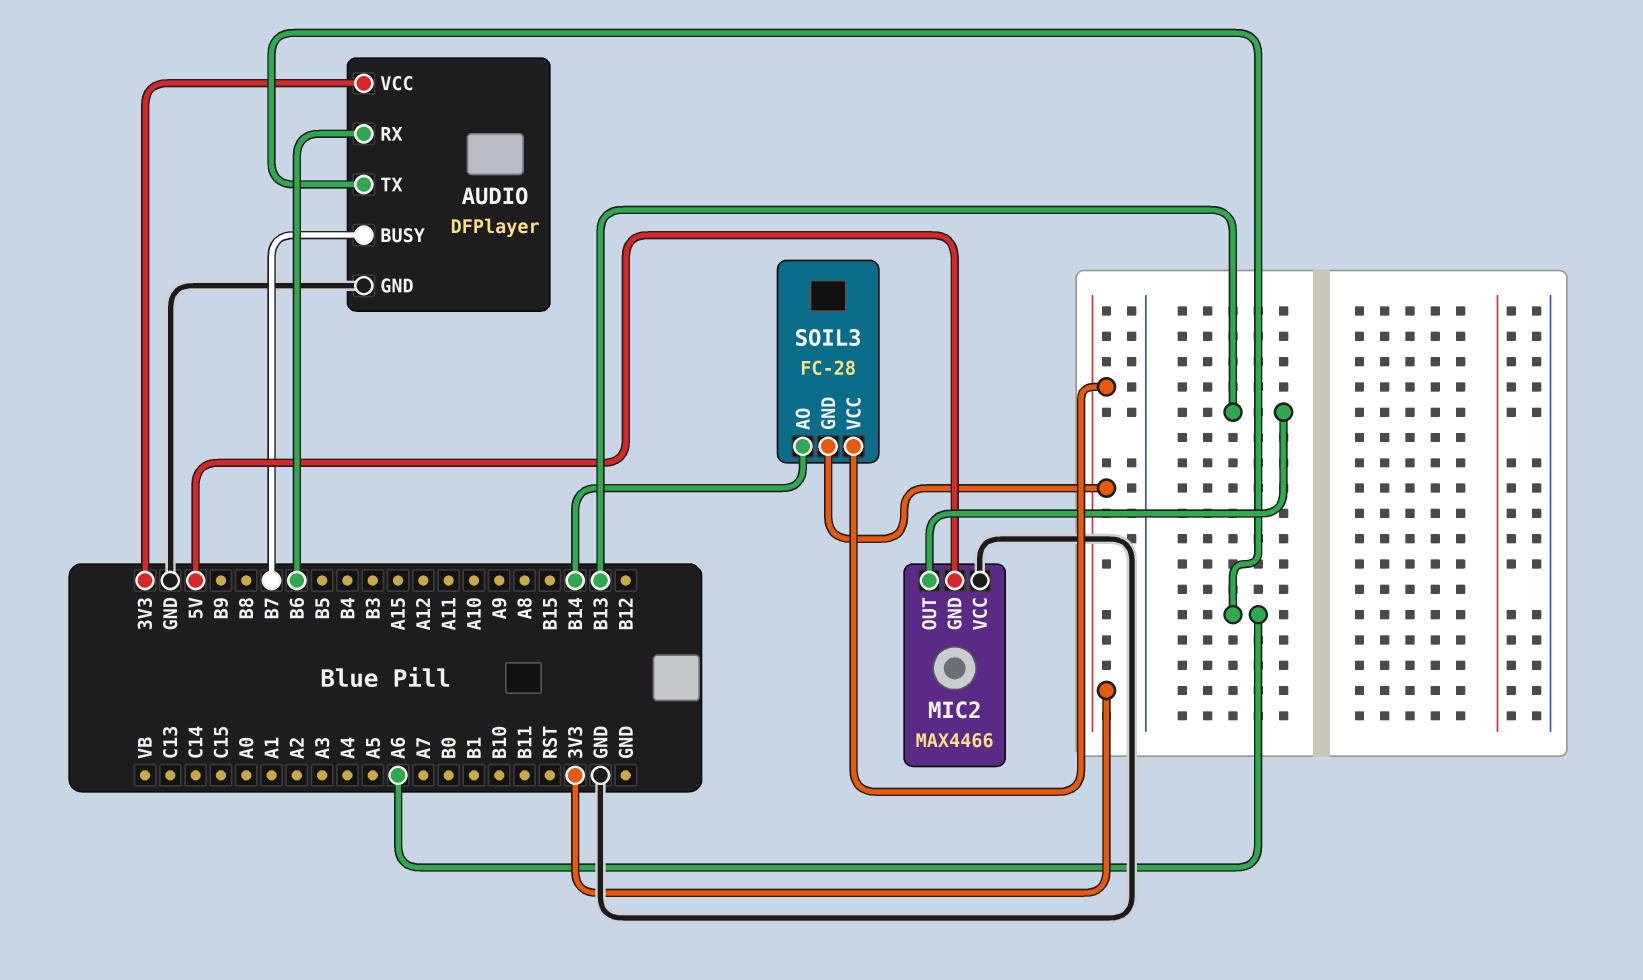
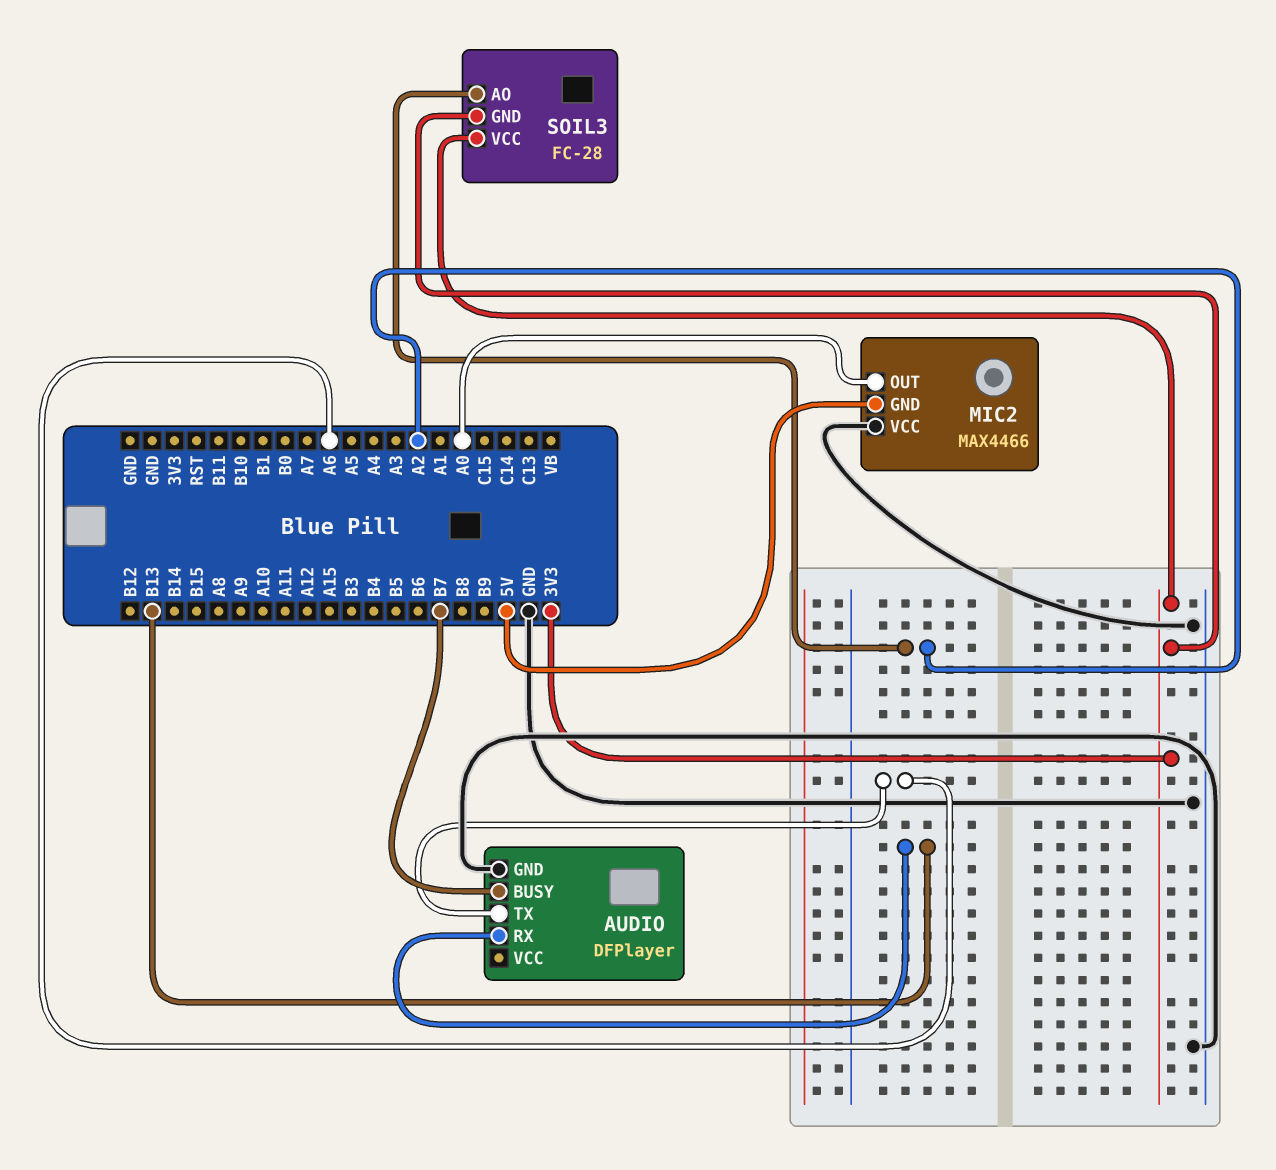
AUDIO pin RX: B6 -> B13
AUDIO pin VCC: 3V3 -> none
MIC2 pin OUT: B13 -> A0
SOIL3 pin AO: B14 -> A2

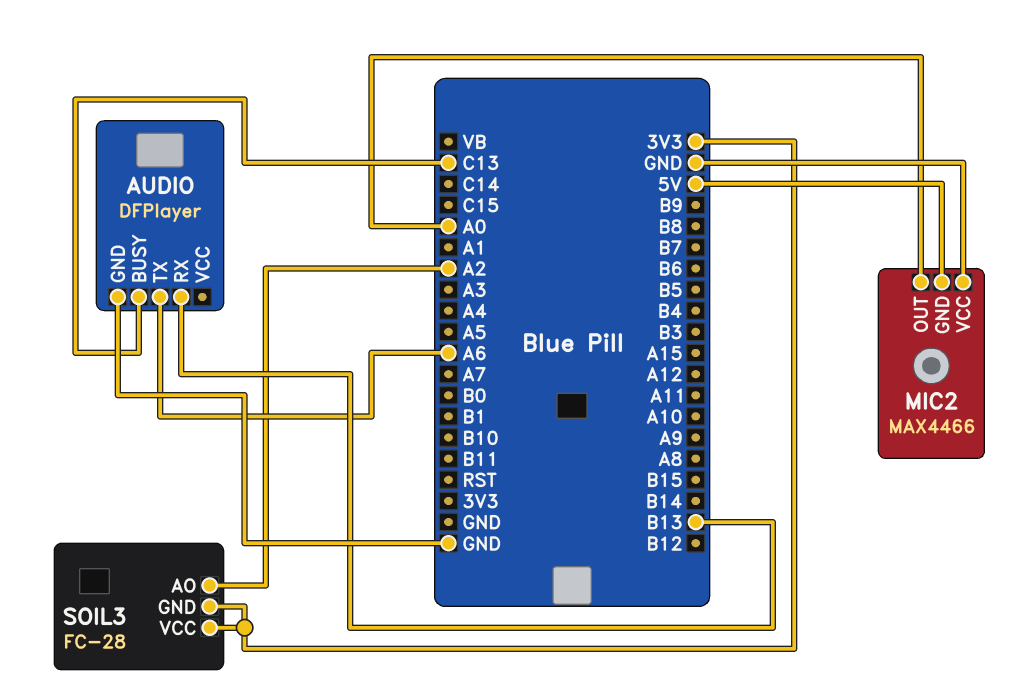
AUDIO pin BUSY: B7 -> C13

